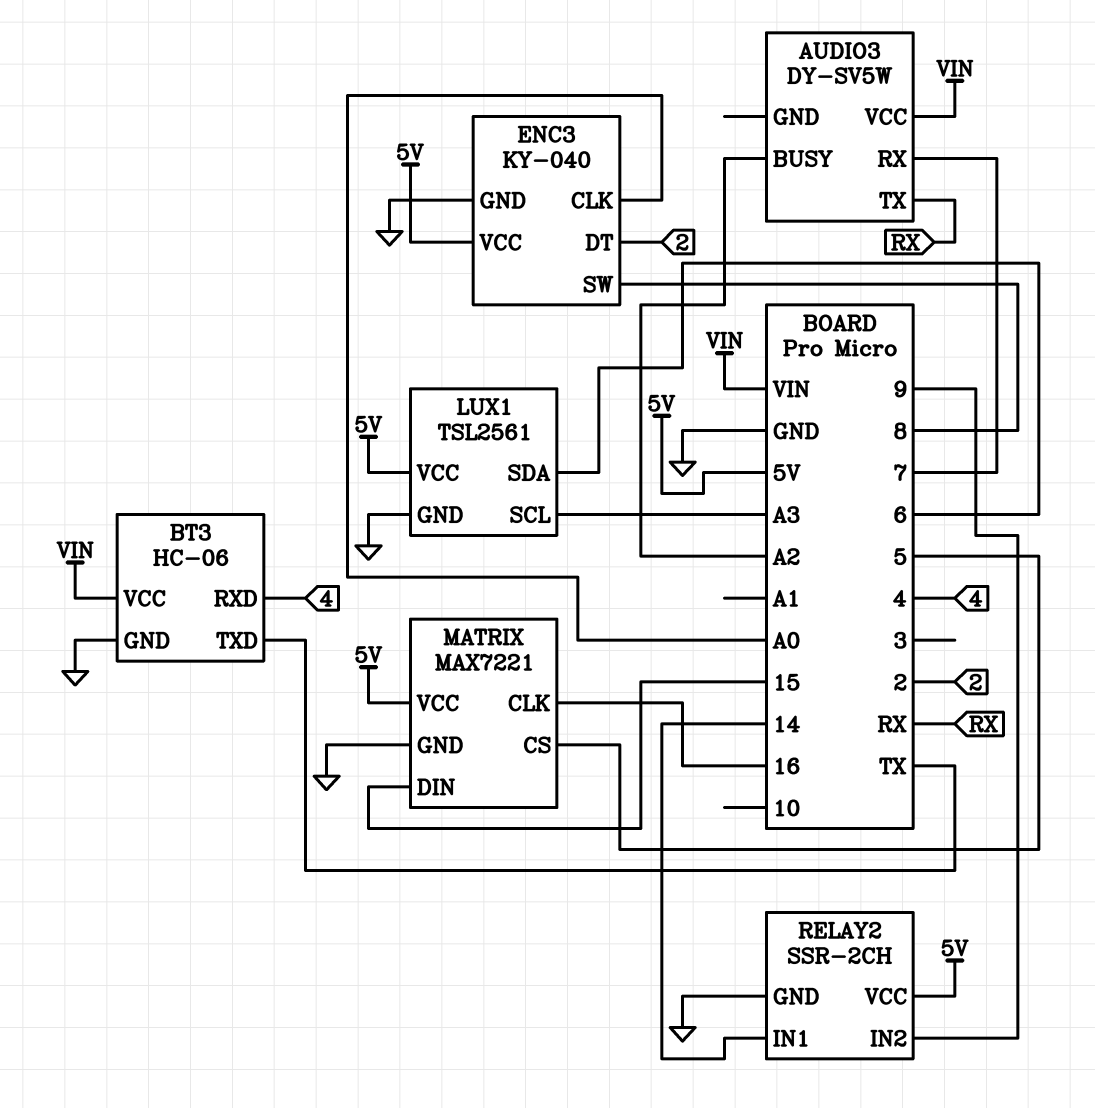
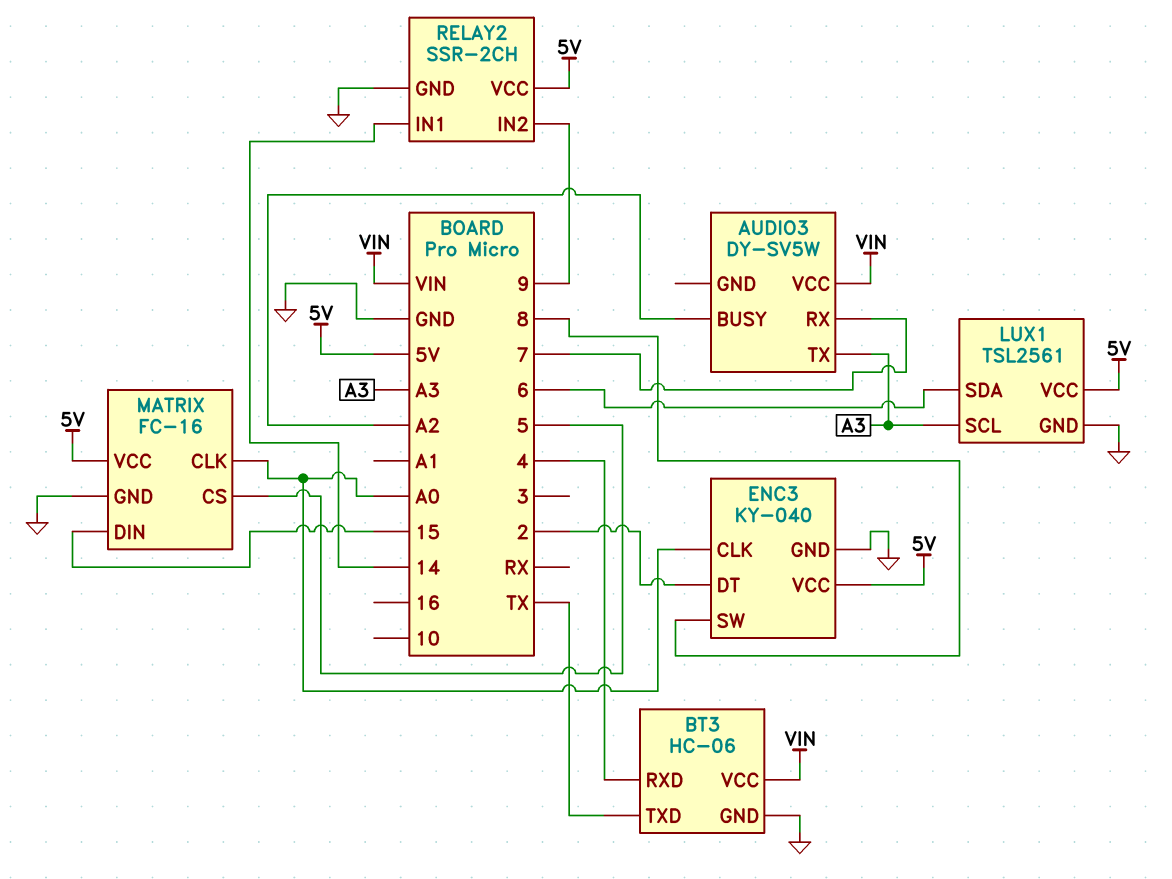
AUDIO3 pin TX: RX -> A3
MATRIX: MAX7221 -> FC-16
MATRIX pin CLK: 16 -> A0

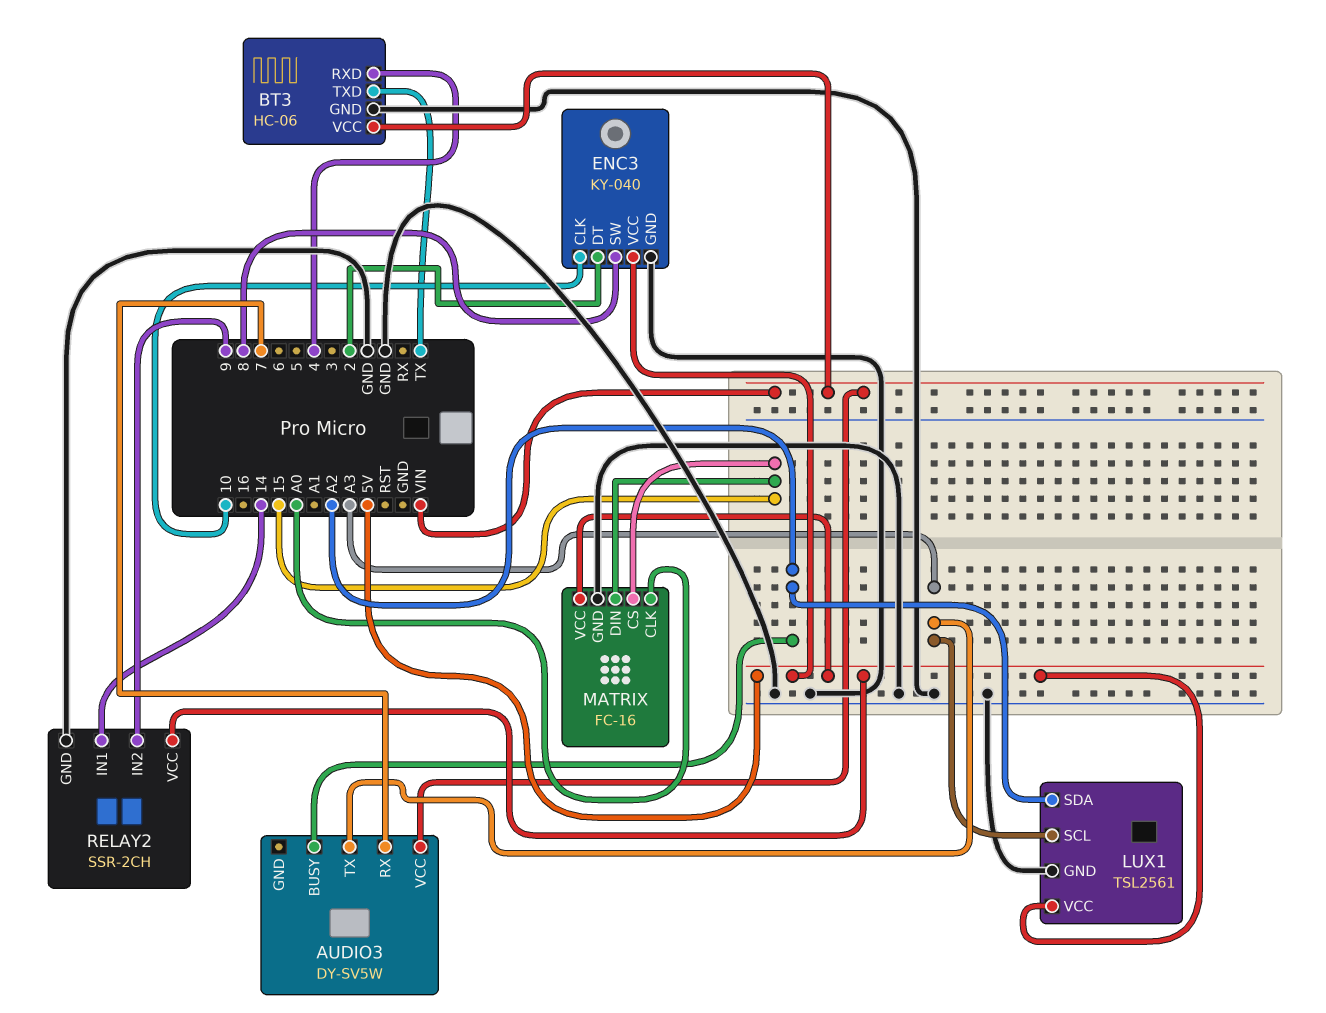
ENC3 pin CLK: A0 -> 10
LUX1 pin SDA: 6 -> A2
MATRIX pin CS: 5 -> 15

